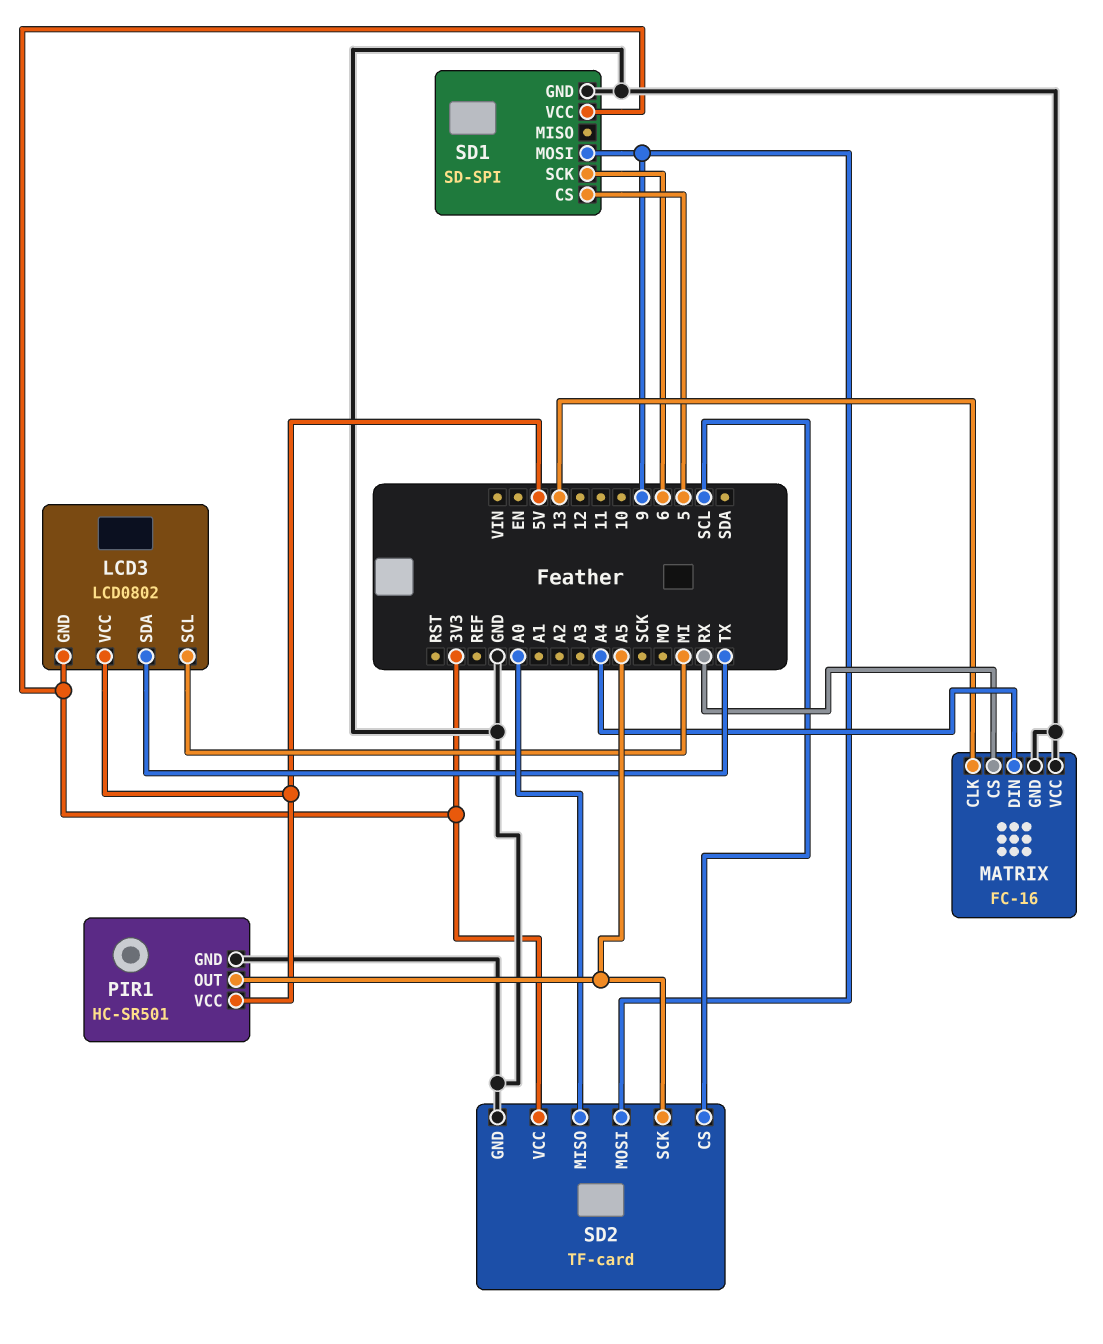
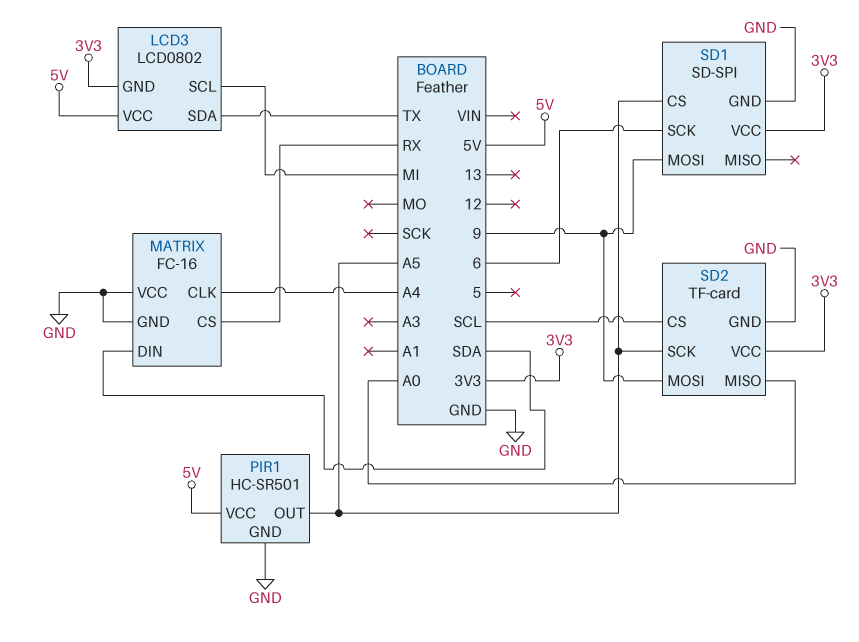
MATRIX pin CLK: 13 -> A4
MATRIX pin DIN: A4 -> SDA
SD1 pin CS: 5 -> A5

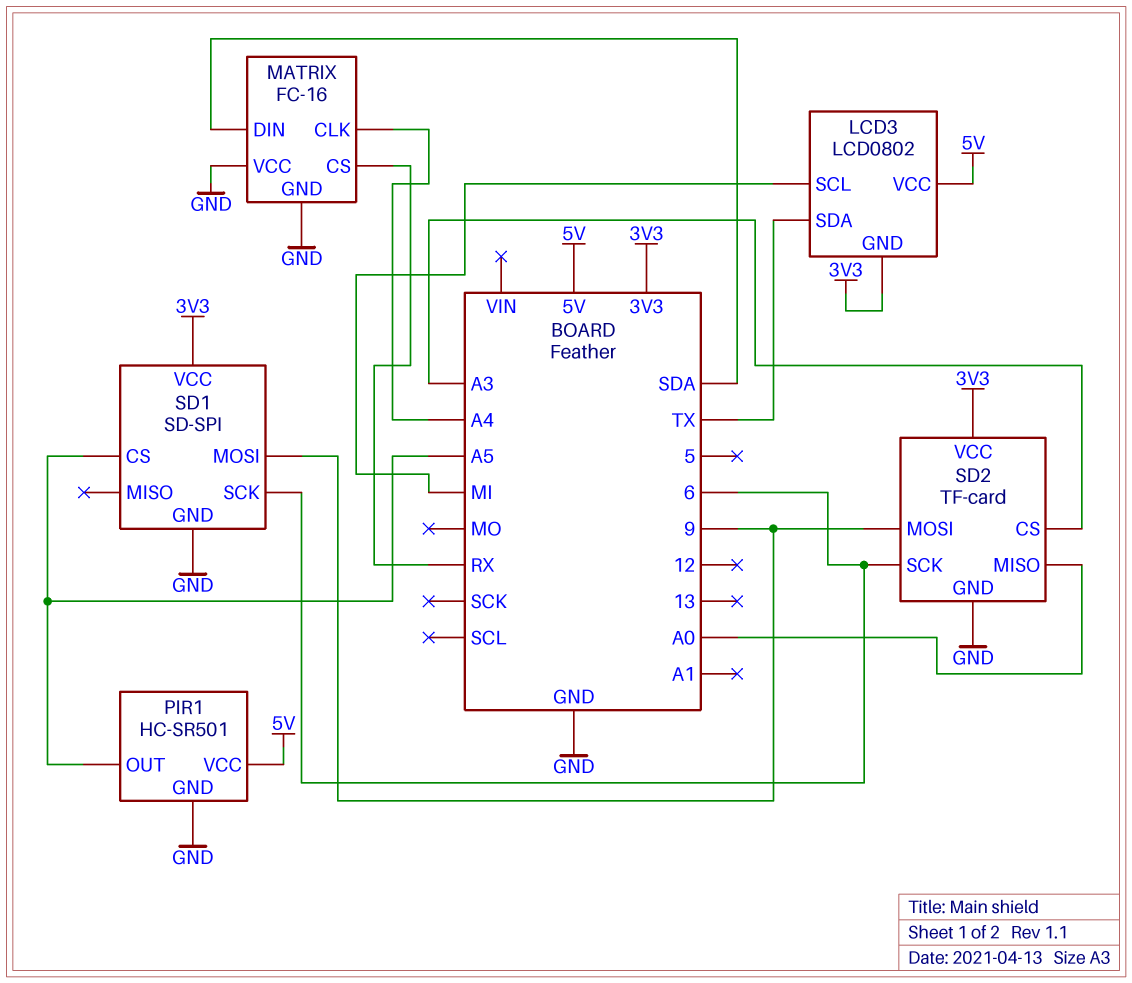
SD2 pin CS: SCL -> A3
SD2 pin SCK: A5 -> 6

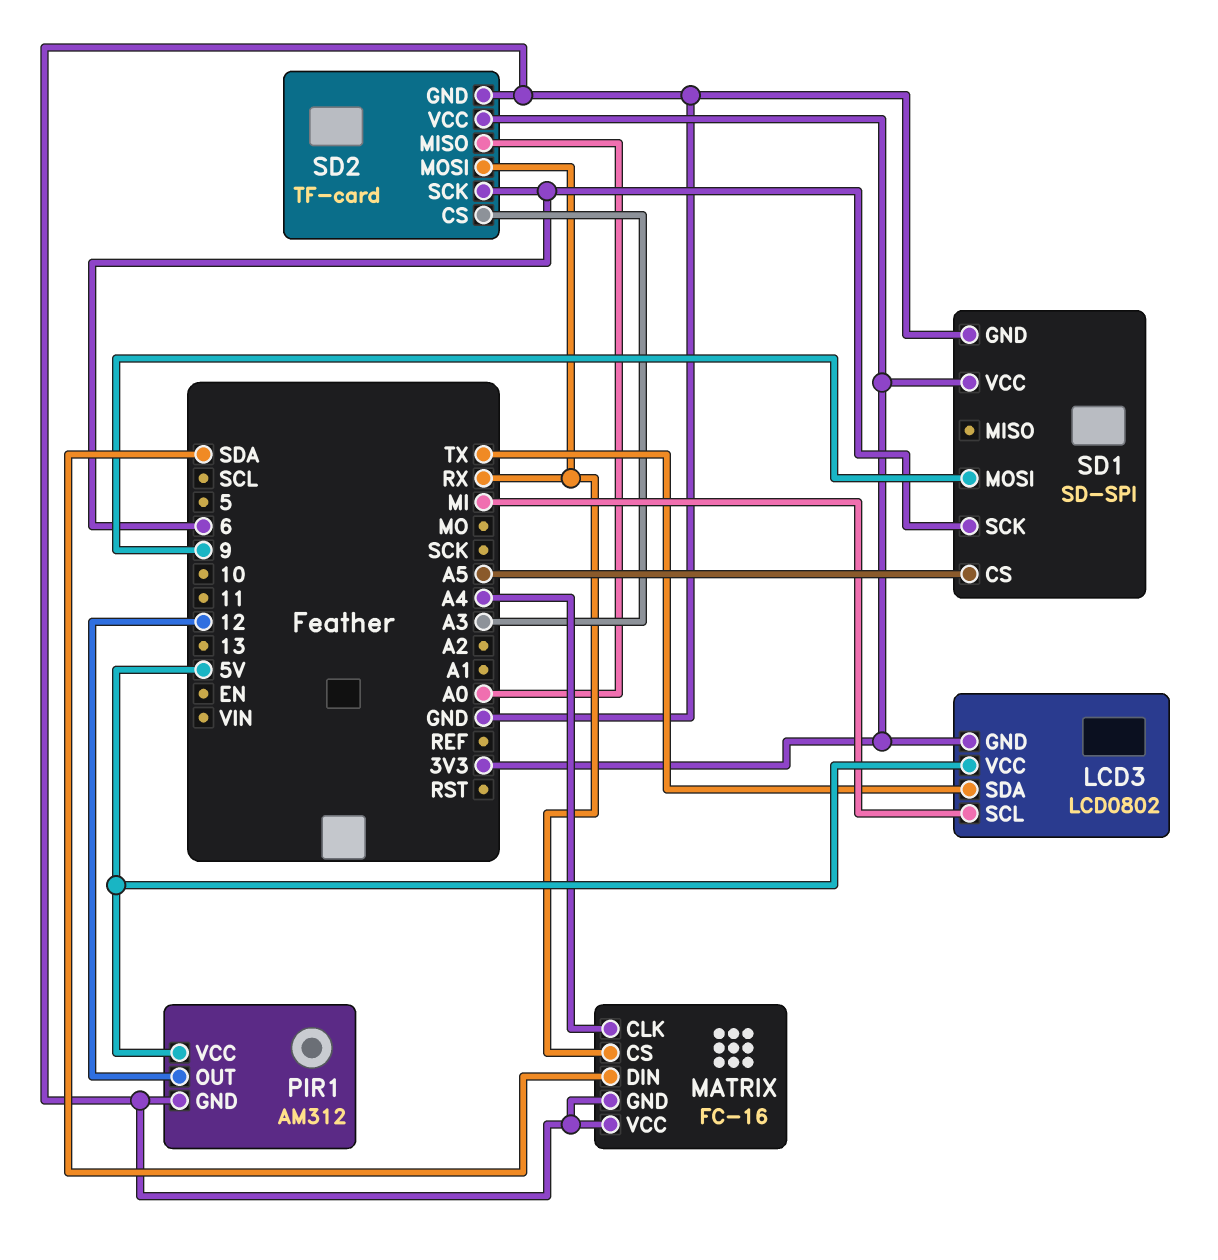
PIR1: HC-SR501 -> AM312
PIR1 pin OUT: A5 -> 12
SD2 pin MOSI: 9 -> RX

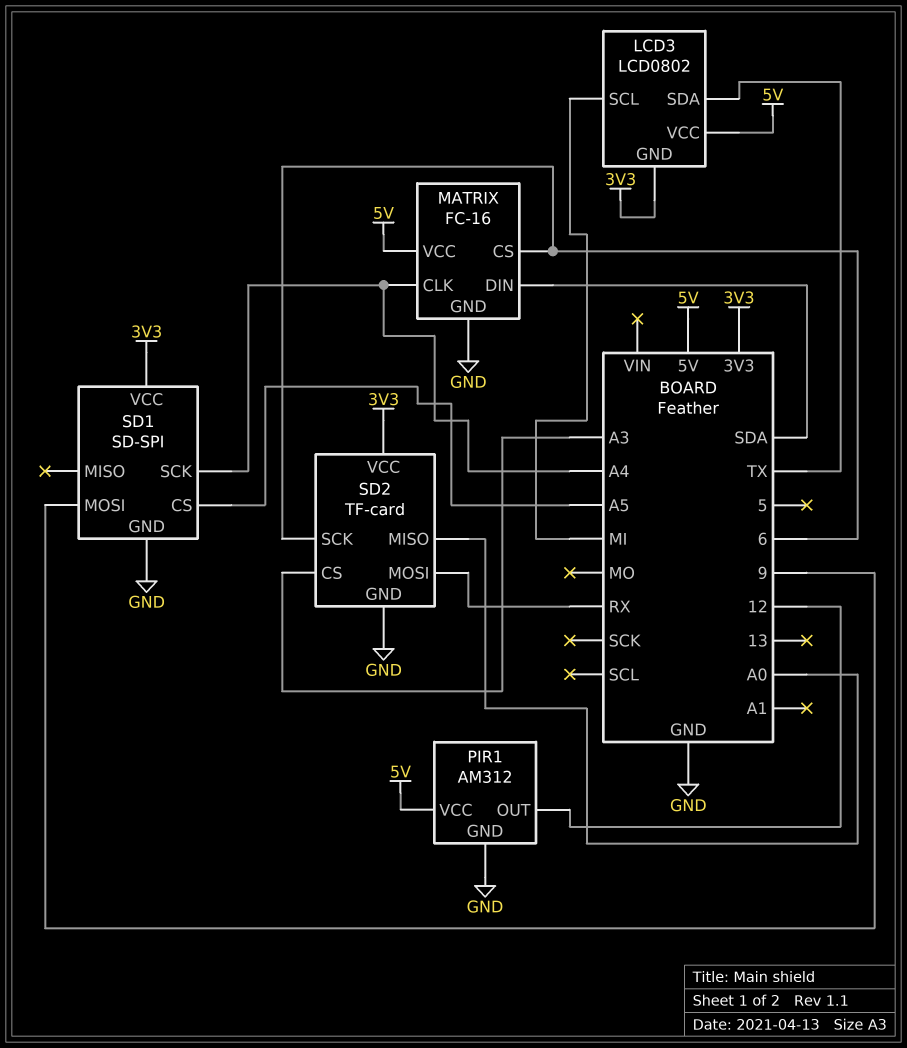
MATRIX pin CS: RX -> 6
MATRIX pin VCC: GND -> 5V
SD1 pin SCK: 6 -> A4

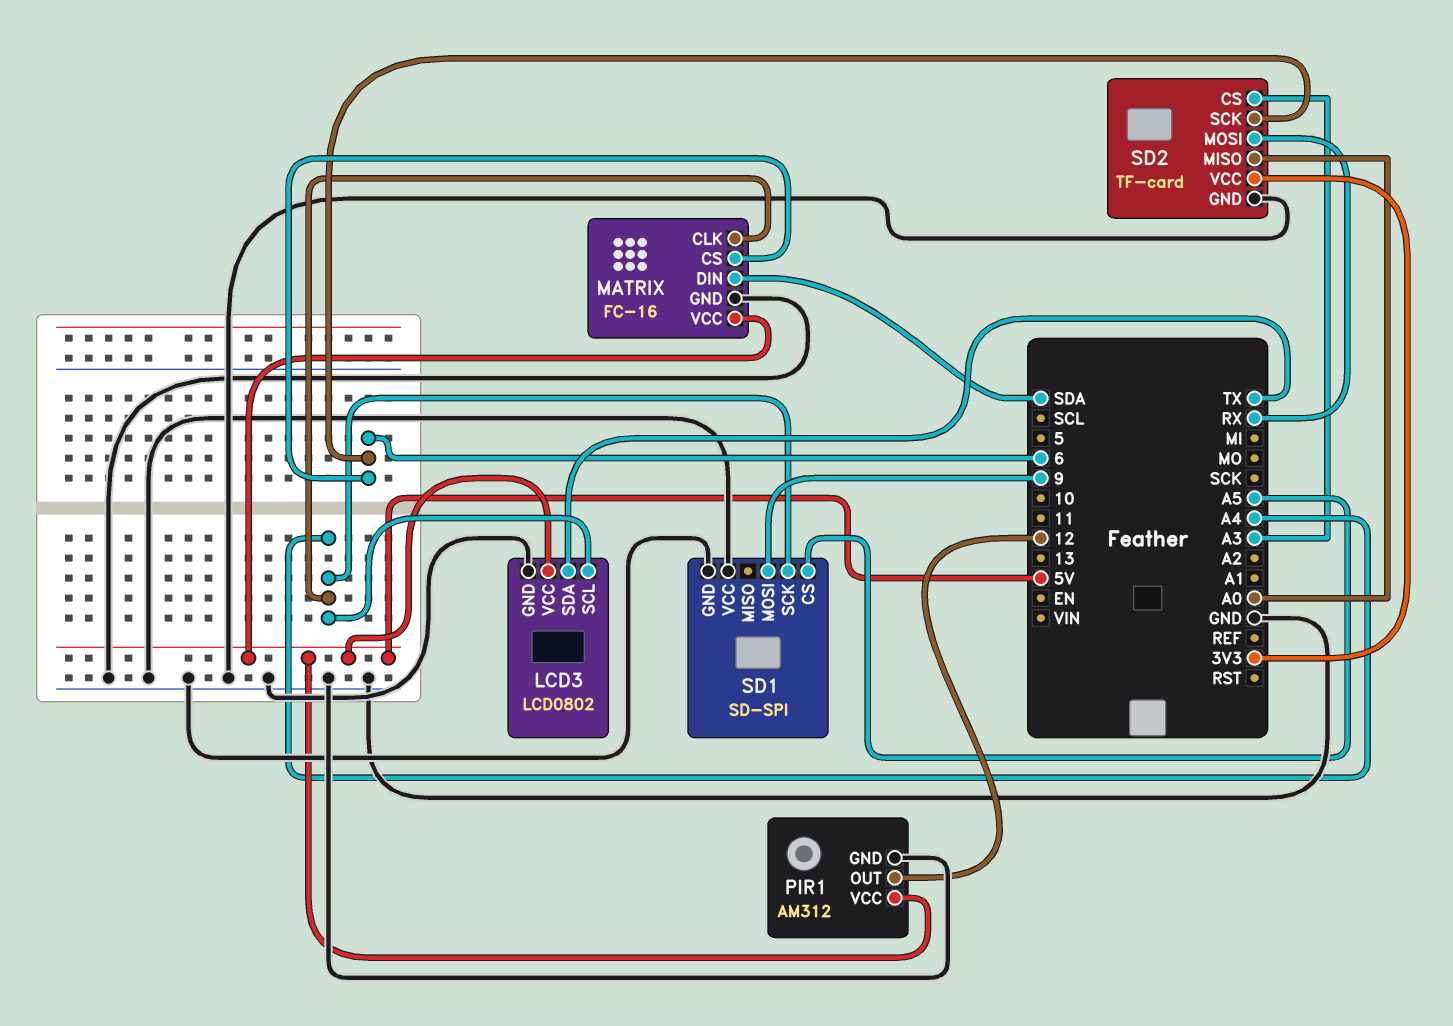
LCD3 pin GND: 3V3 -> GND
LCD3 pin SCL: MI -> A4
SD1 pin VCC: 3V3 -> GND

